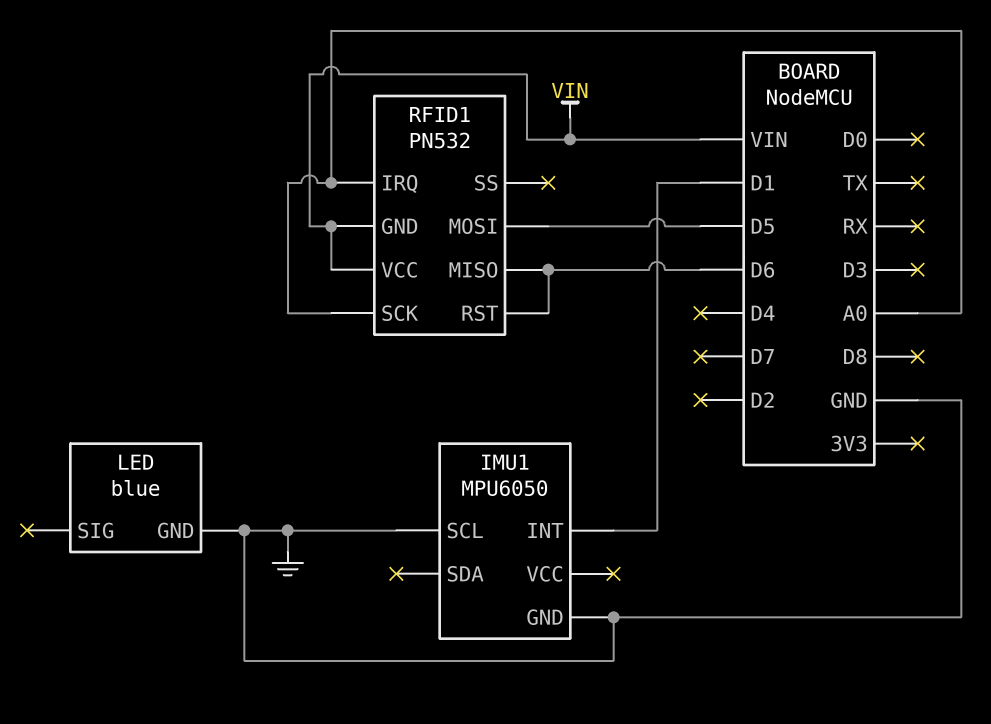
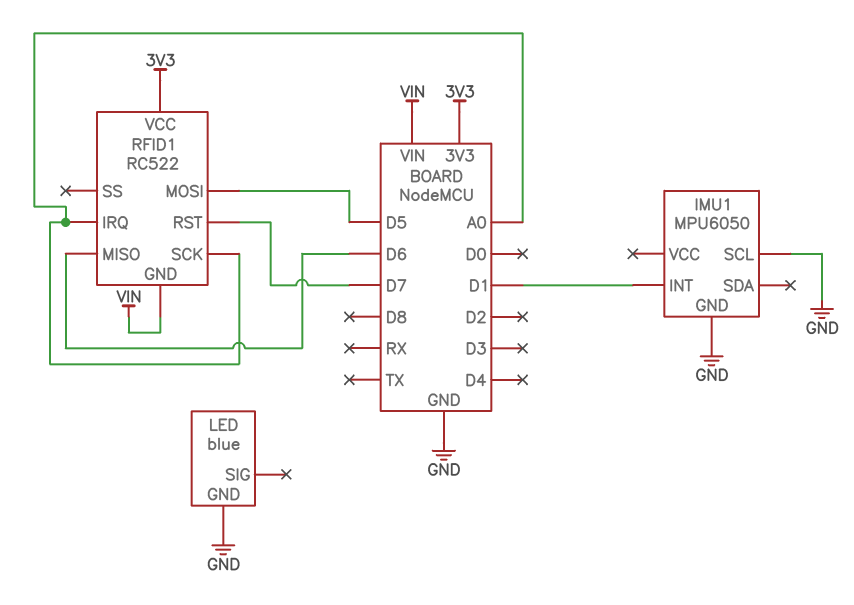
RFID1: PN532 -> RC522
RFID1 pin RST: D6 -> D7
RFID1 pin VCC: VIN -> 3V3

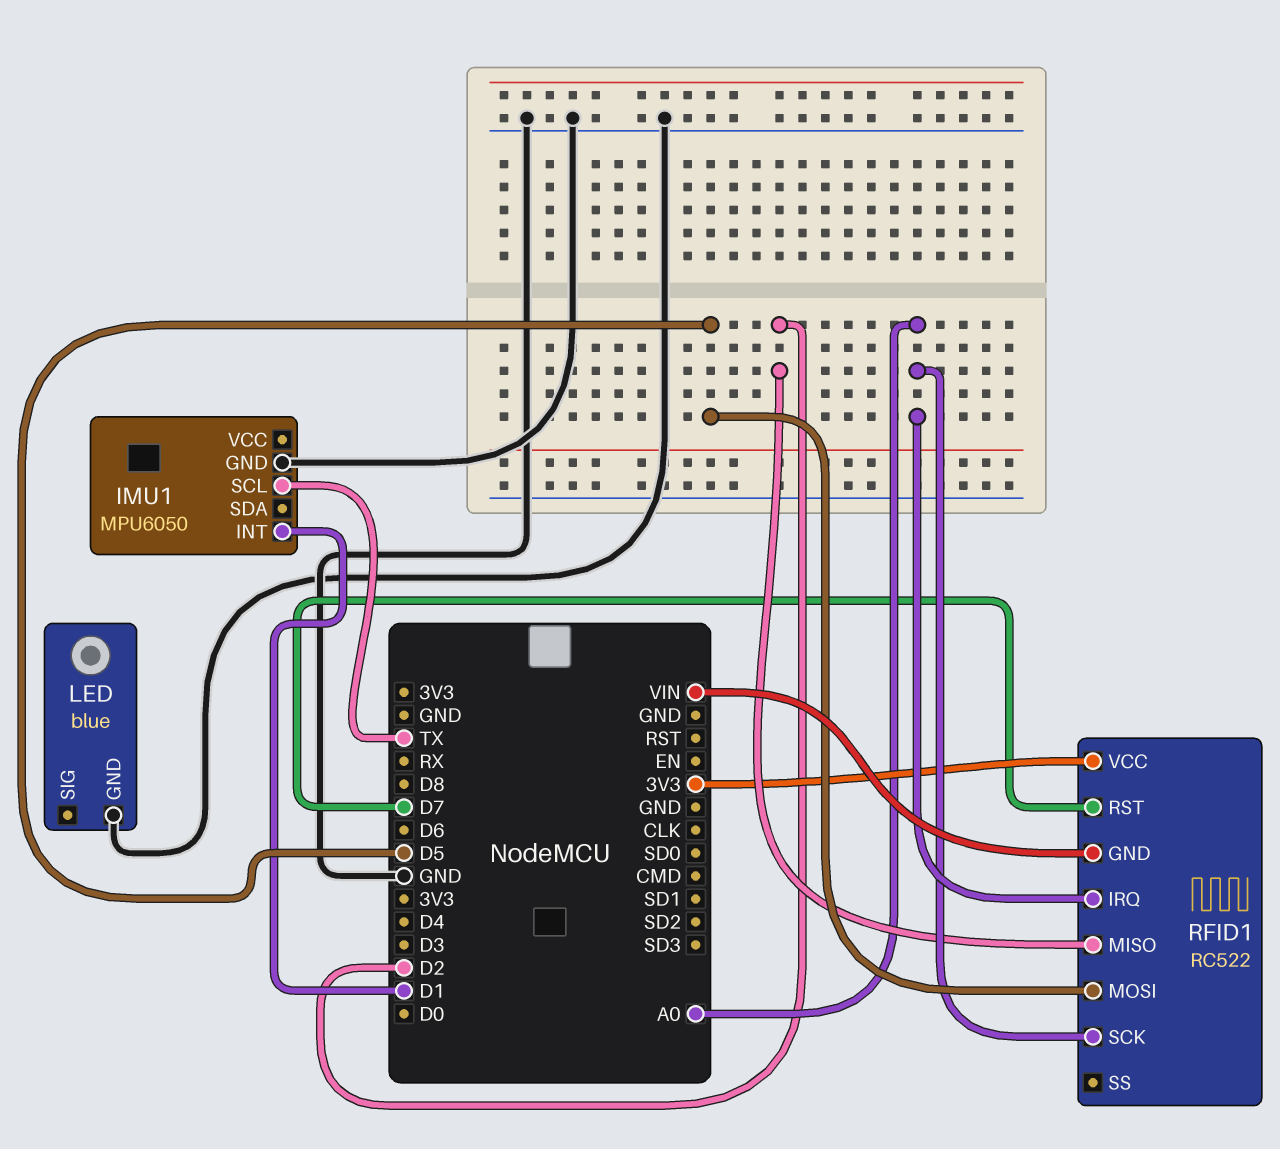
IMU1 pin SCL: GND -> TX
RFID1 pin MISO: D6 -> D2

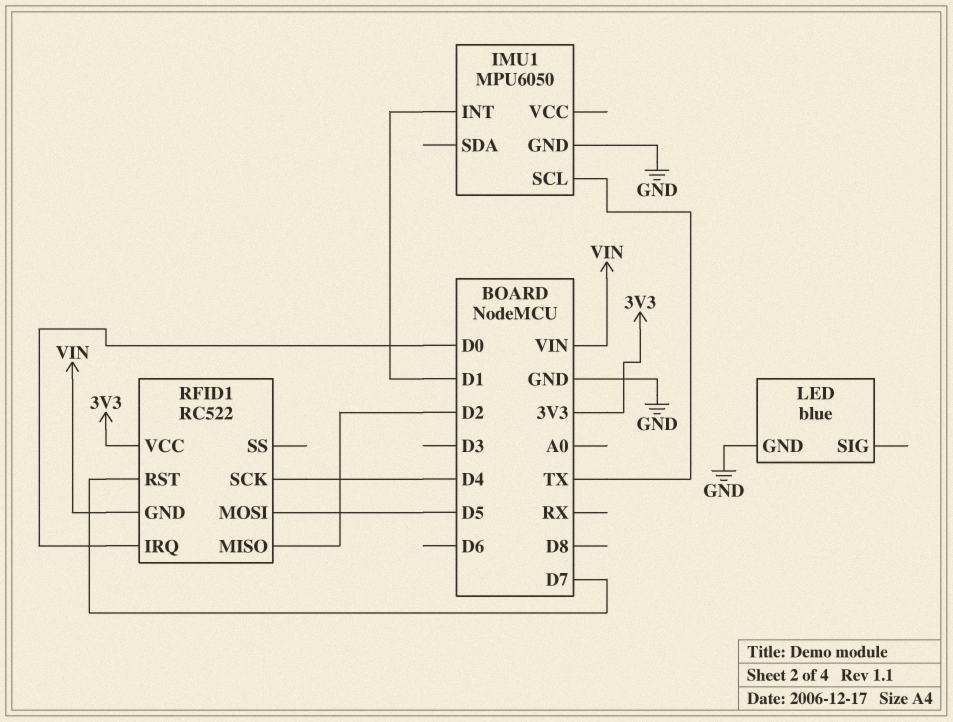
RFID1 pin IRQ: A0 -> D0
RFID1 pin SCK: A0 -> D4

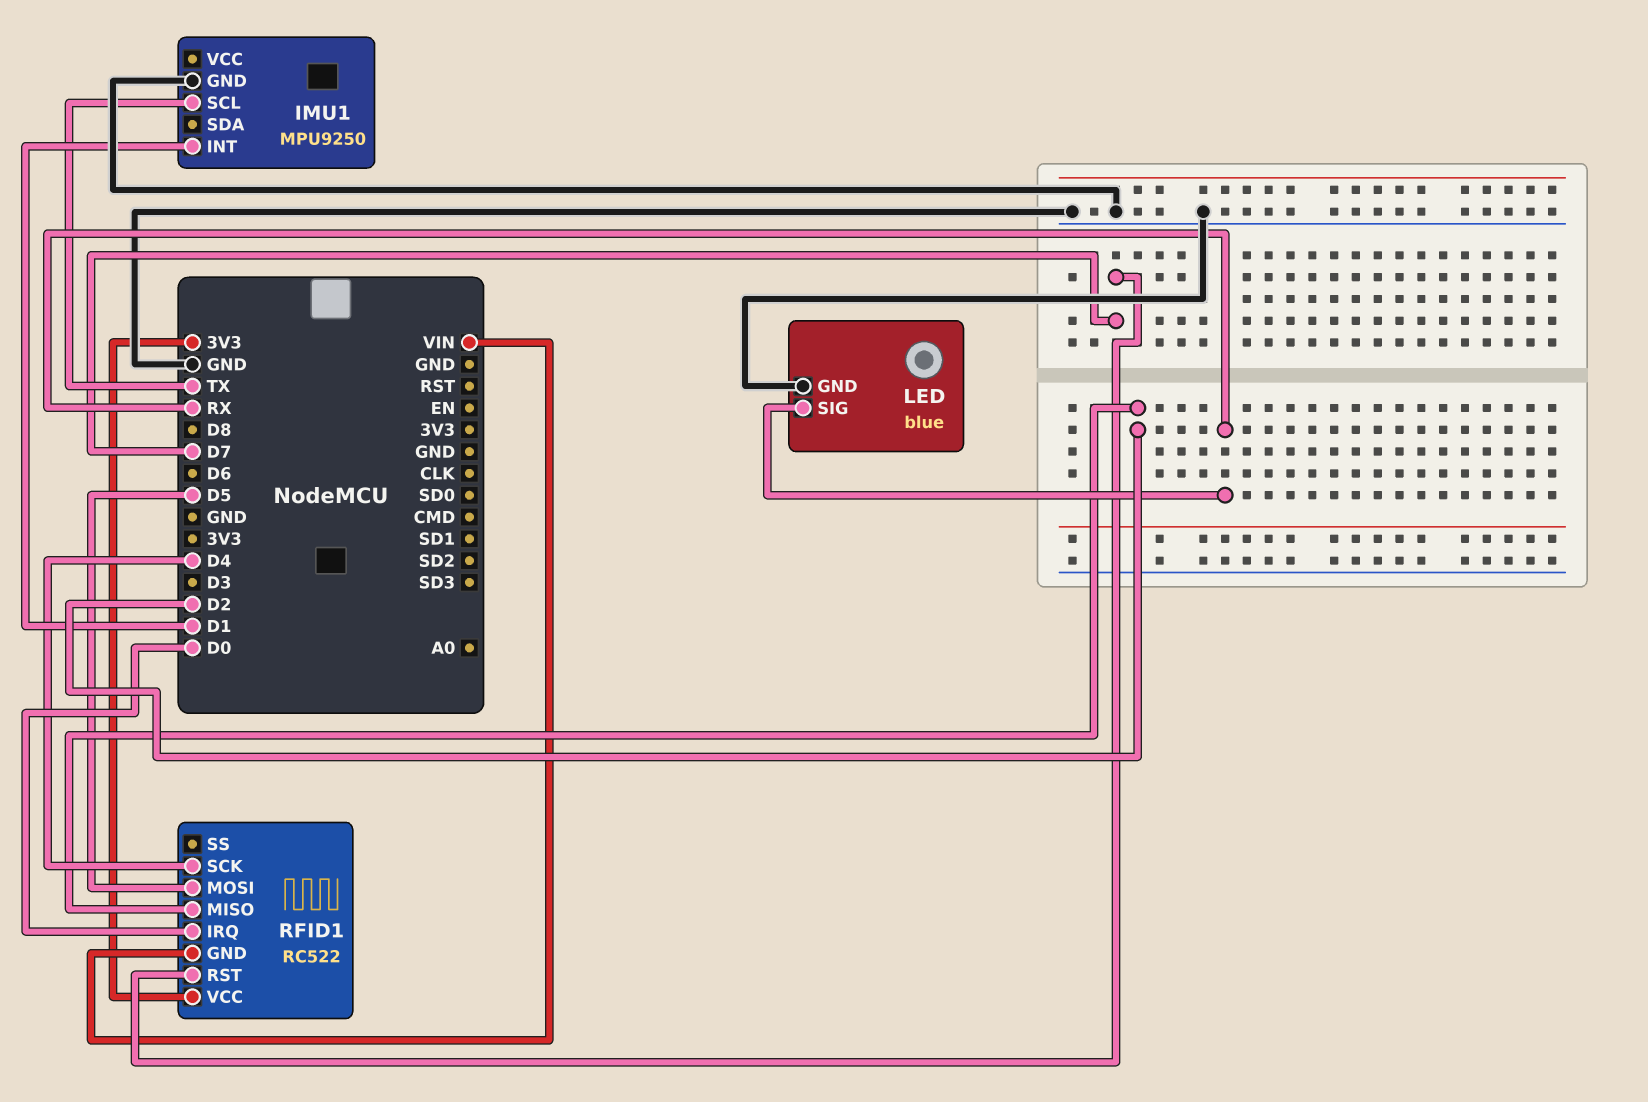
IMU1: MPU6050 -> MPU9250
LED pin SIG: none -> RX

